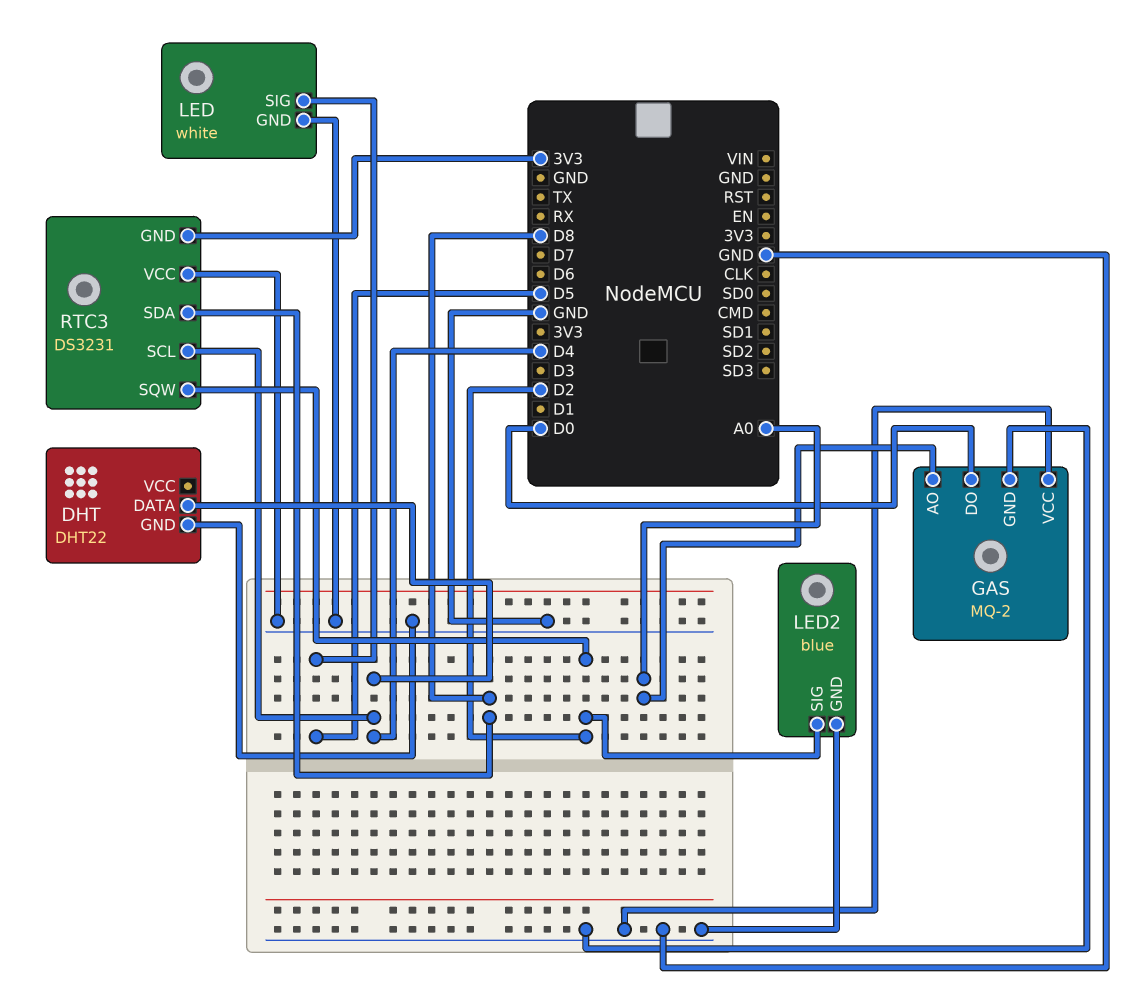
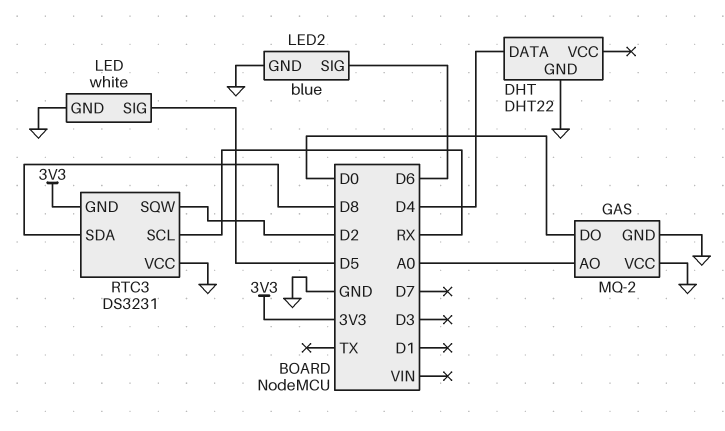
LED2 pin SIG: D2 -> D6
RTC3 pin SCL: D4 -> RX

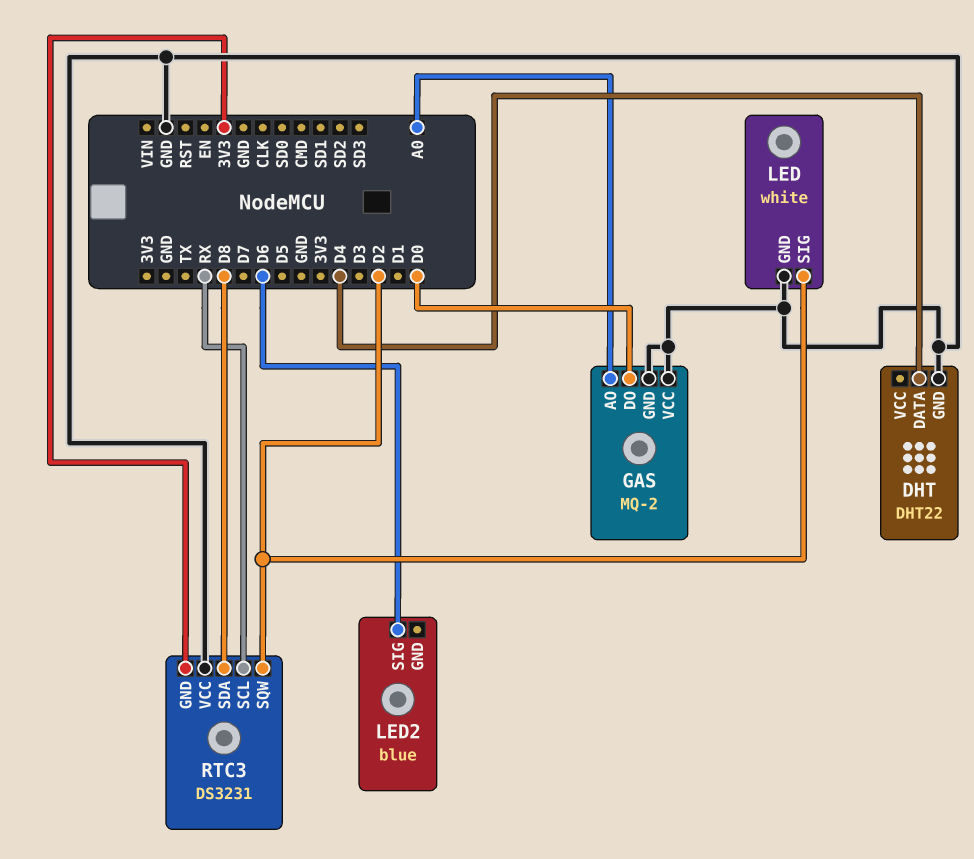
LED pin SIG: D5 -> D2
LED2 pin GND: GND -> none

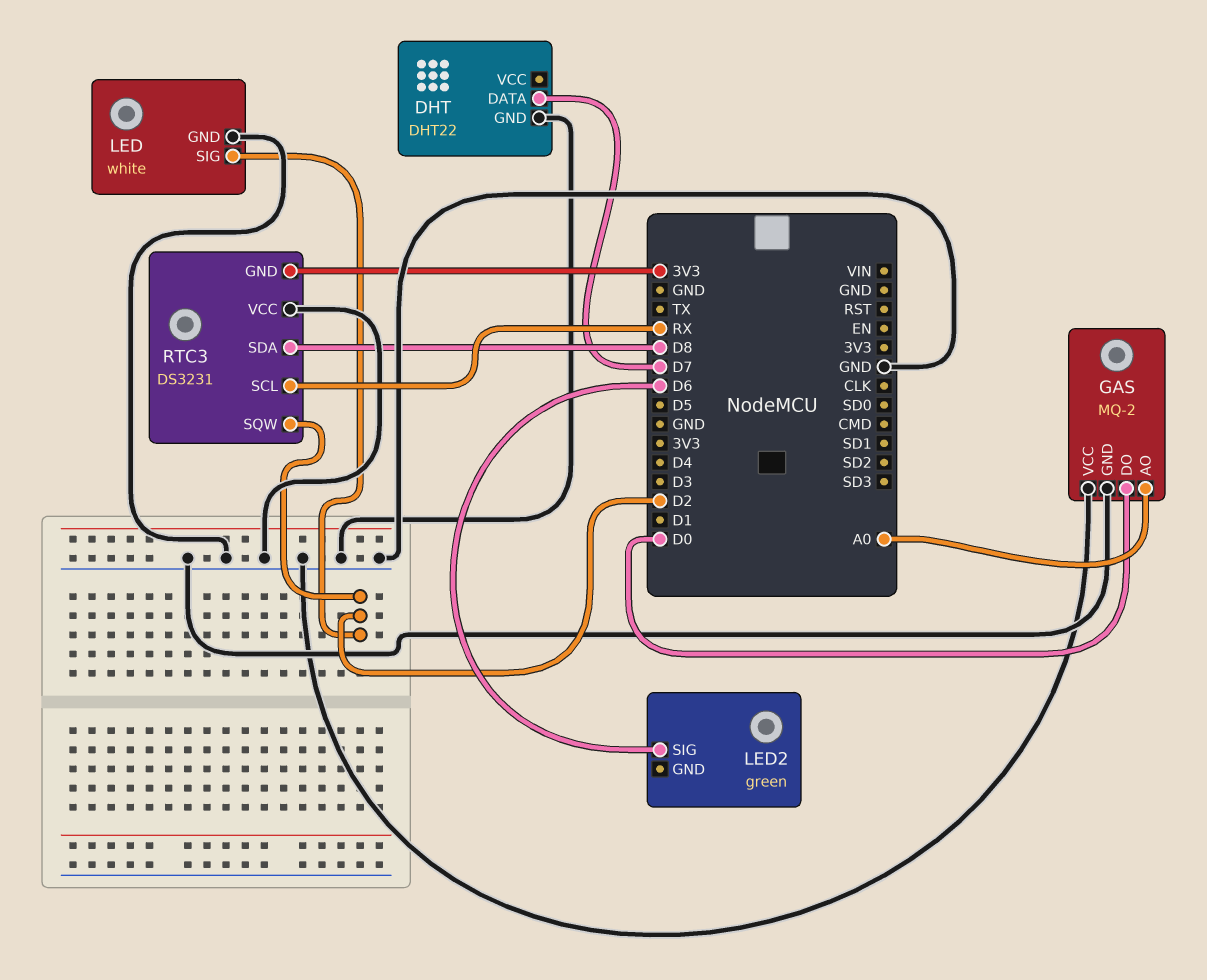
DHT pin DATA: D4 -> D7
LED2: blue -> green

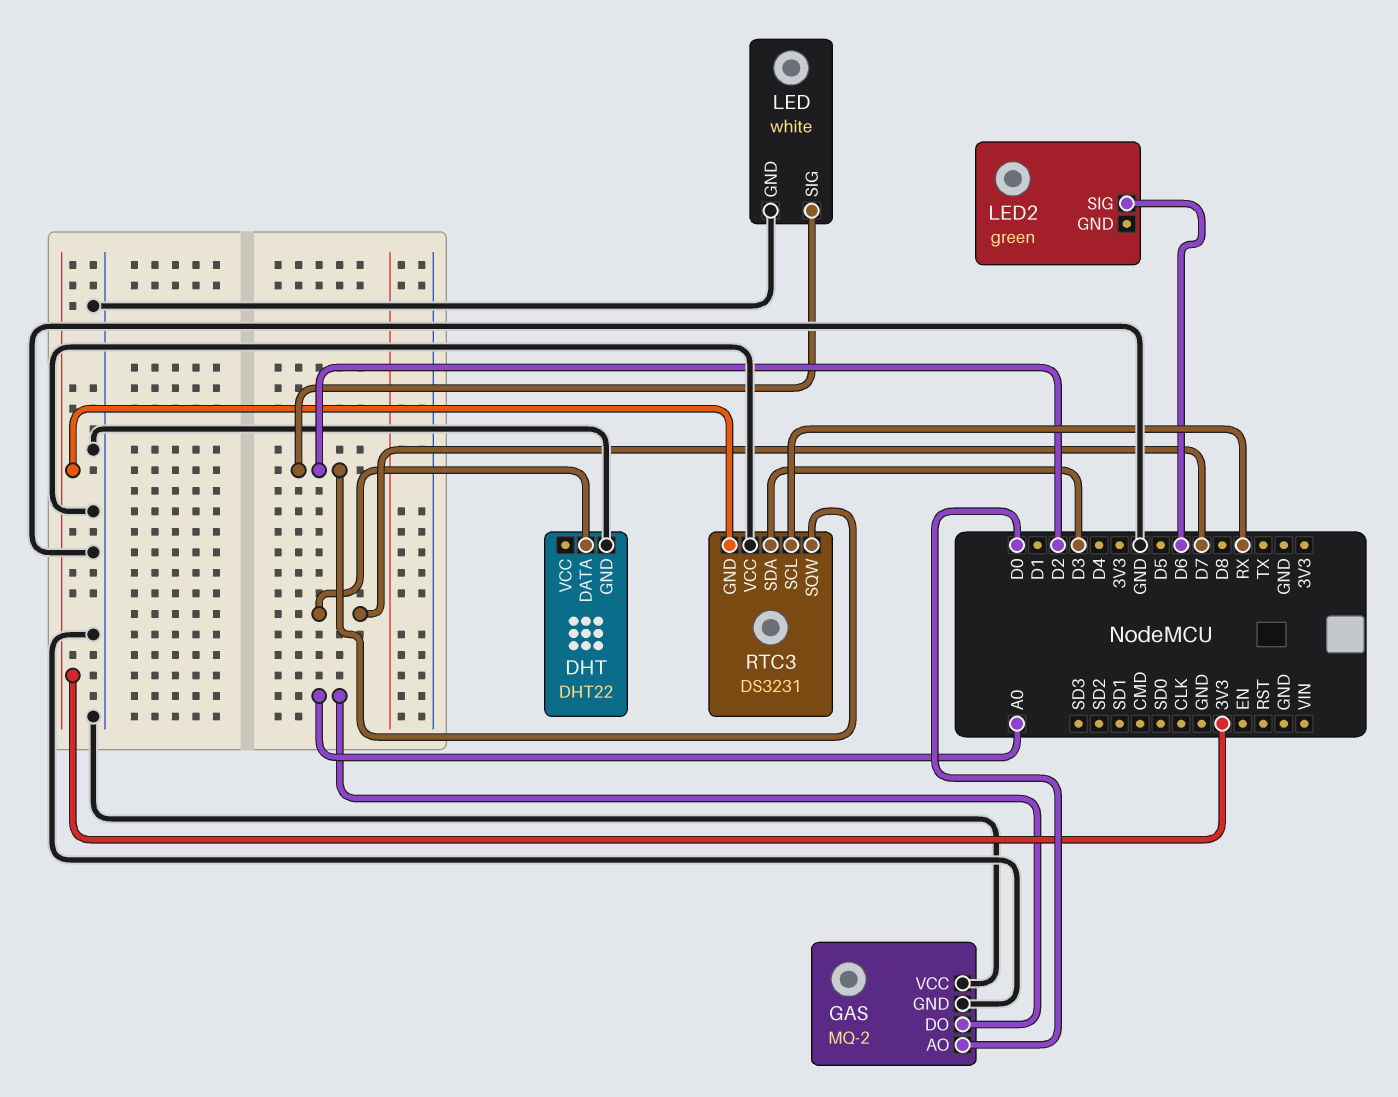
GAS pin AO: A0 -> D0
GAS pin DO: D0 -> A0
RTC3 pin SDA: D8 -> D3

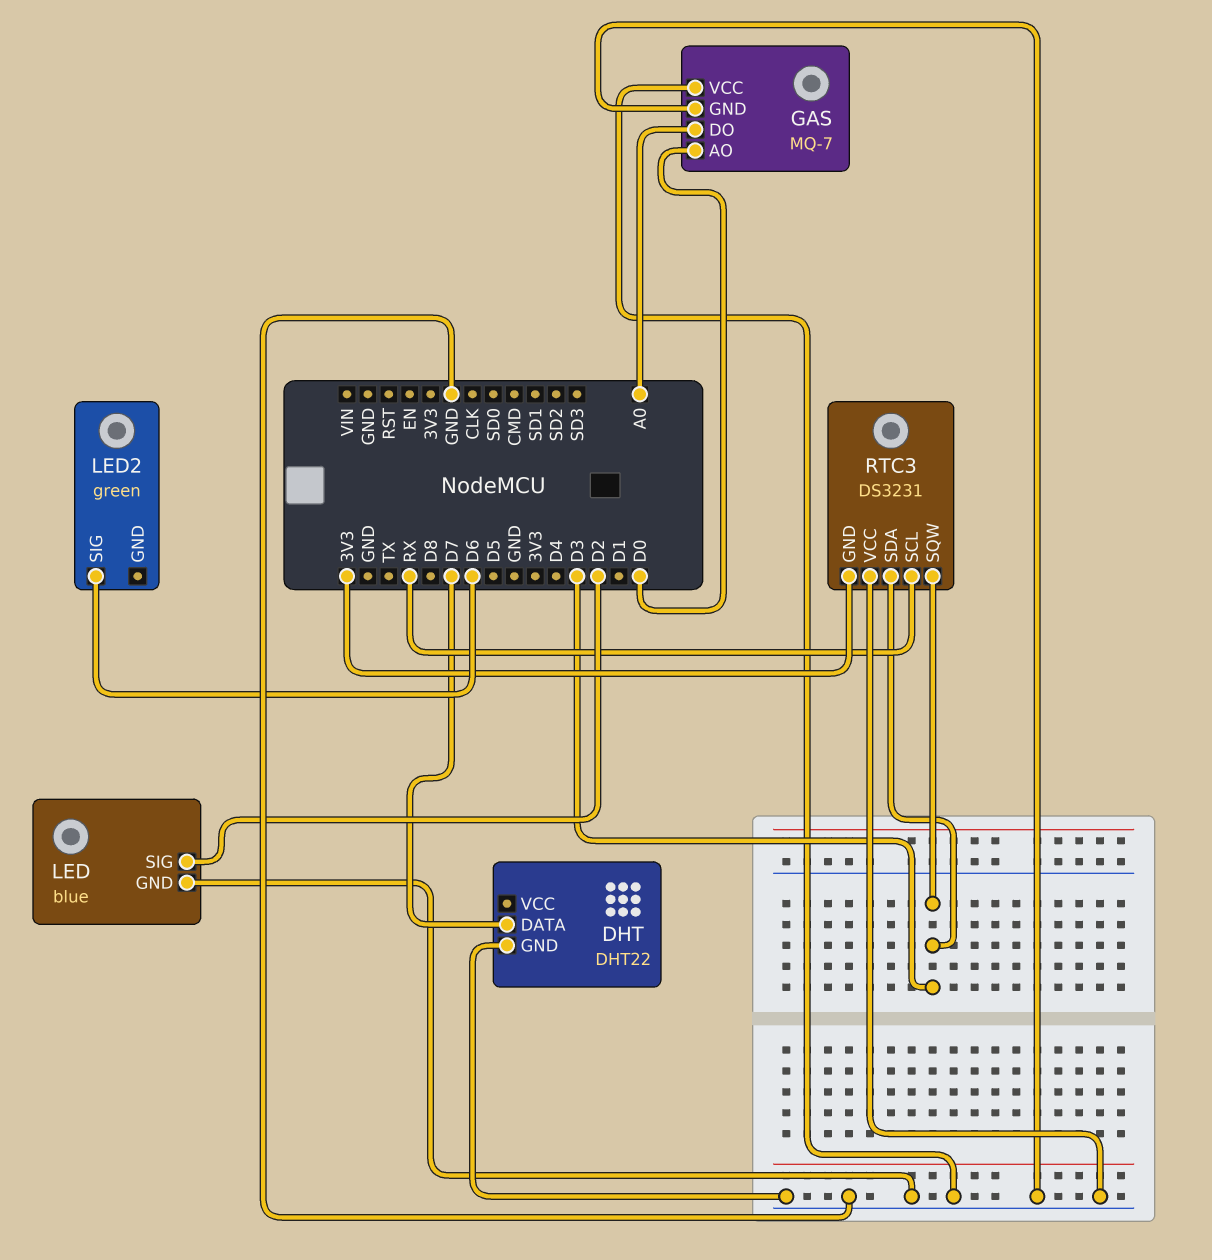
GAS: MQ-2 -> MQ-7
LED: white -> blue
RTC3 pin SQW: D2 -> D3

